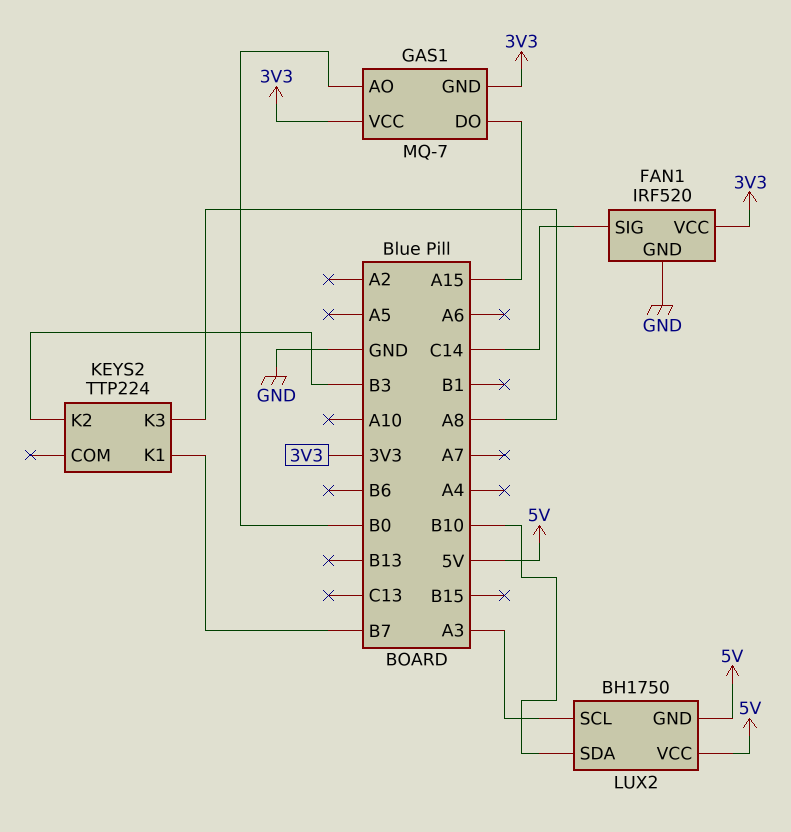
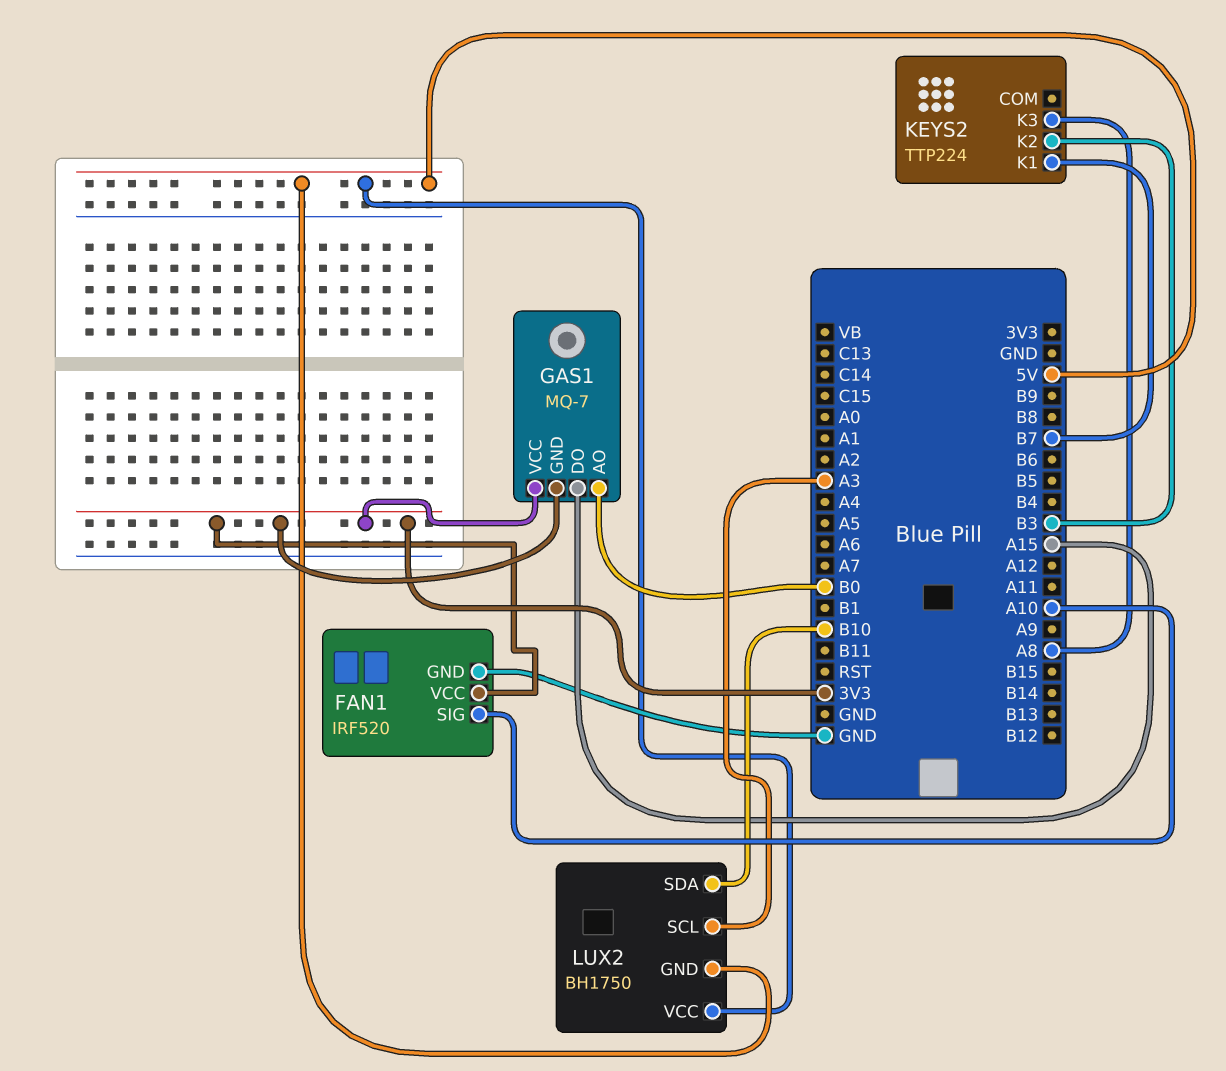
FAN1 pin SIG: C14 -> A10

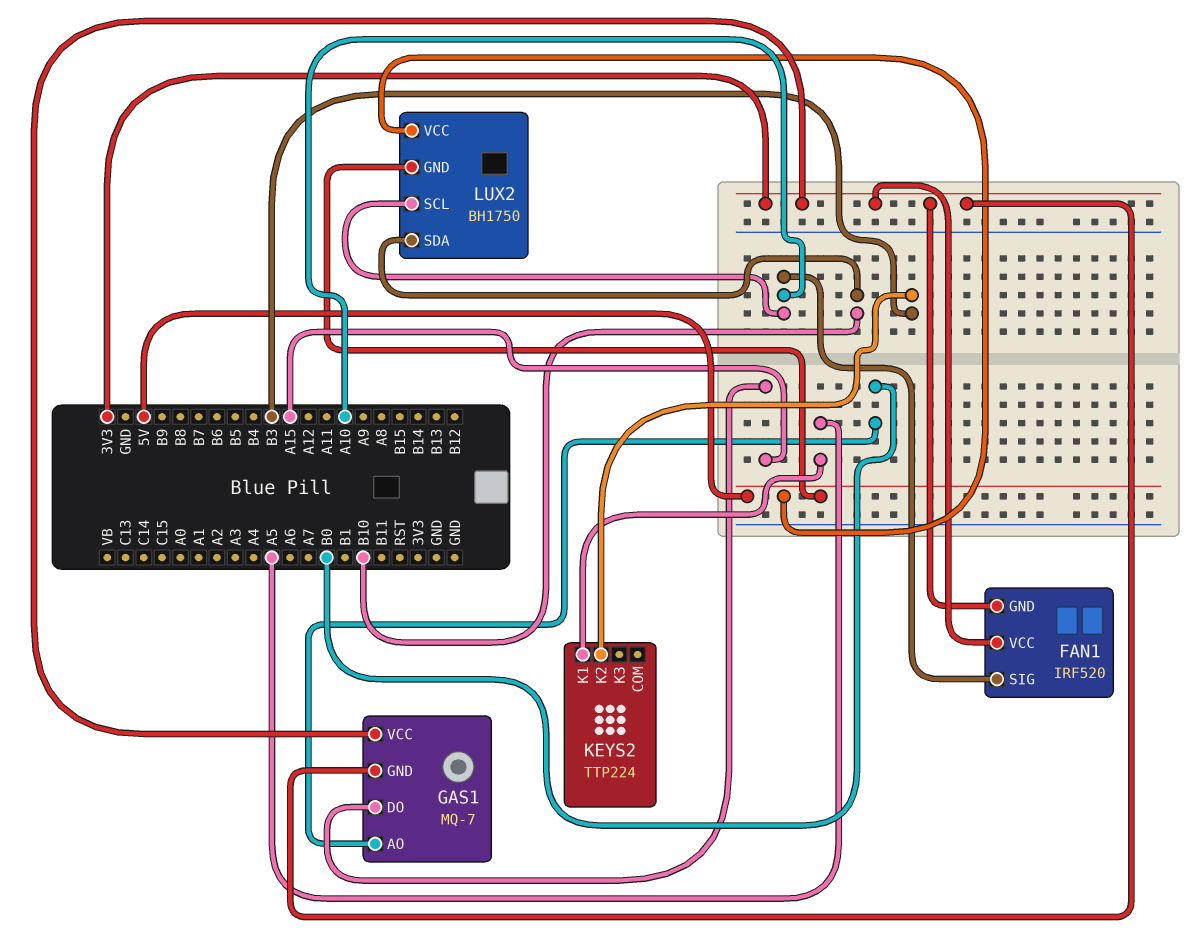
FAN1 pin GND: GND -> 3V3
KEYS2 pin K1: B7 -> A5
KEYS2 pin K3: A8 -> none
LUX2 pin SCL: A3 -> A10

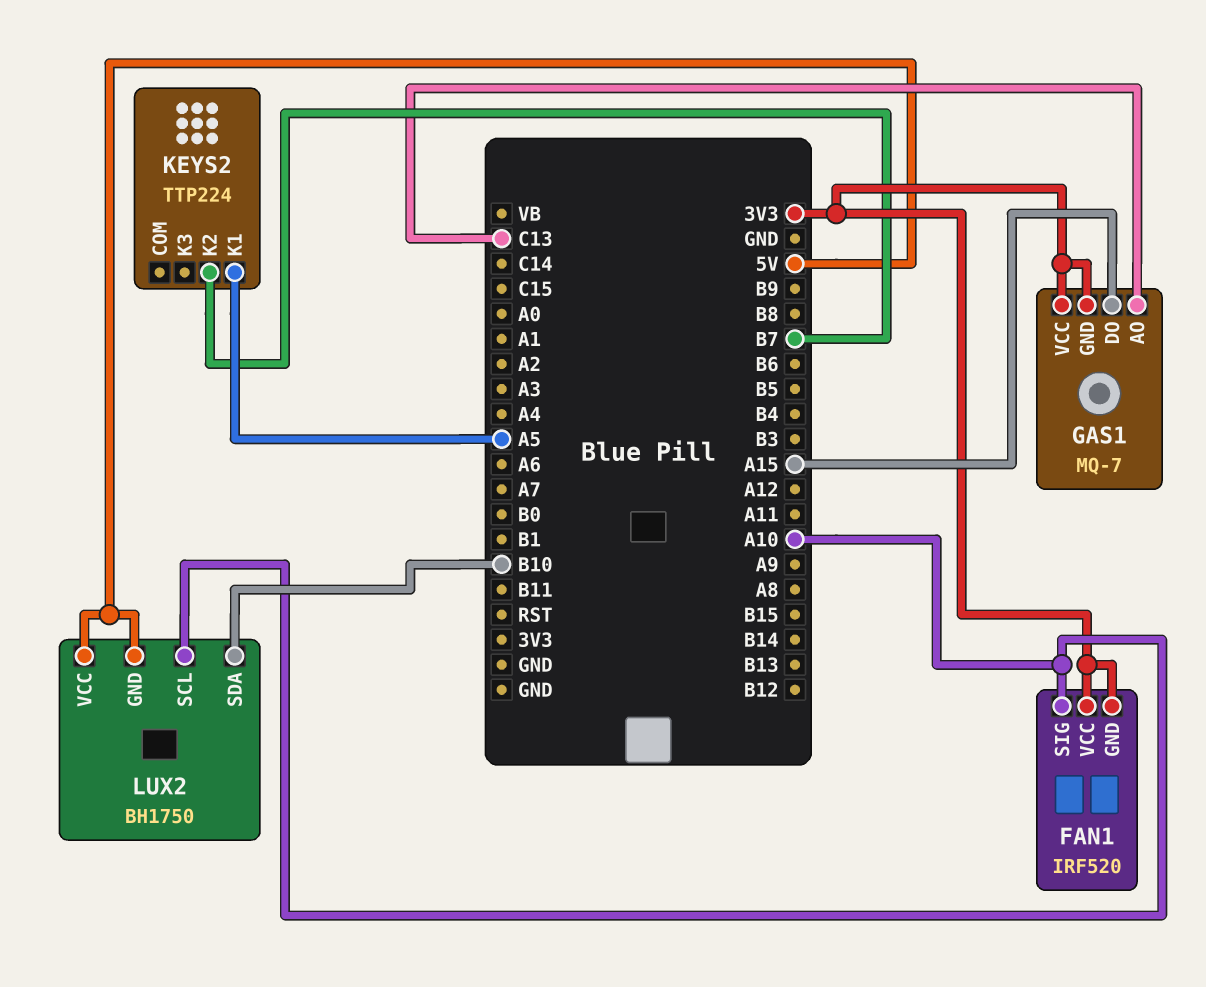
GAS1 pin AO: B0 -> C13
KEYS2 pin K2: B3 -> B7

